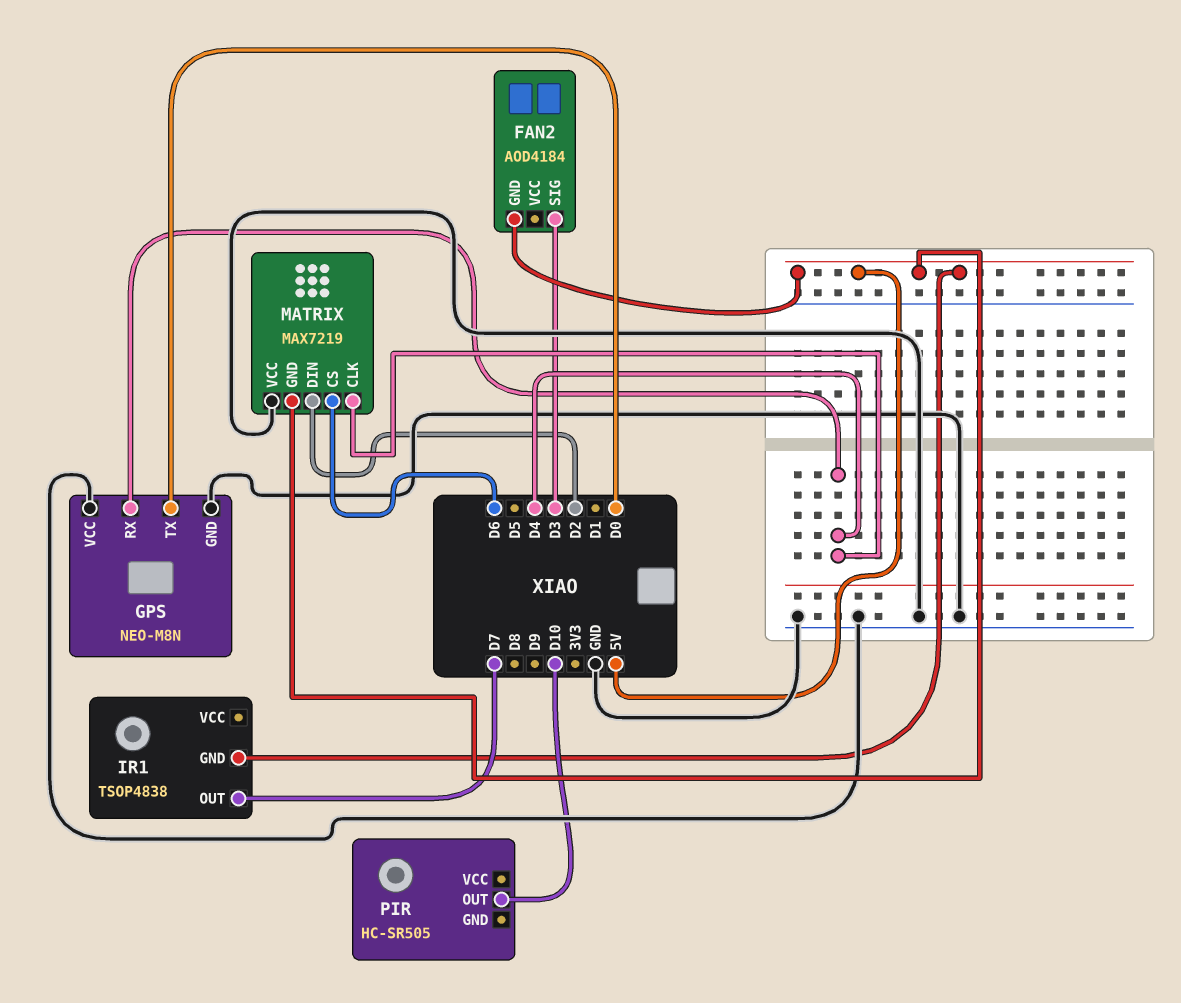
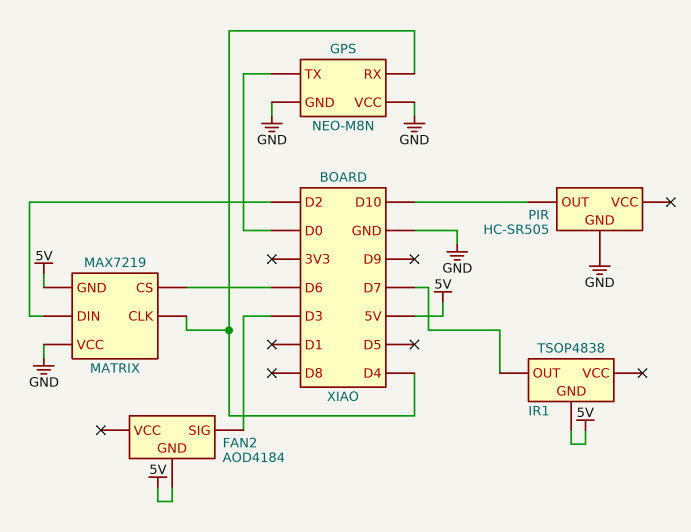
PIR pin GND: none -> GND

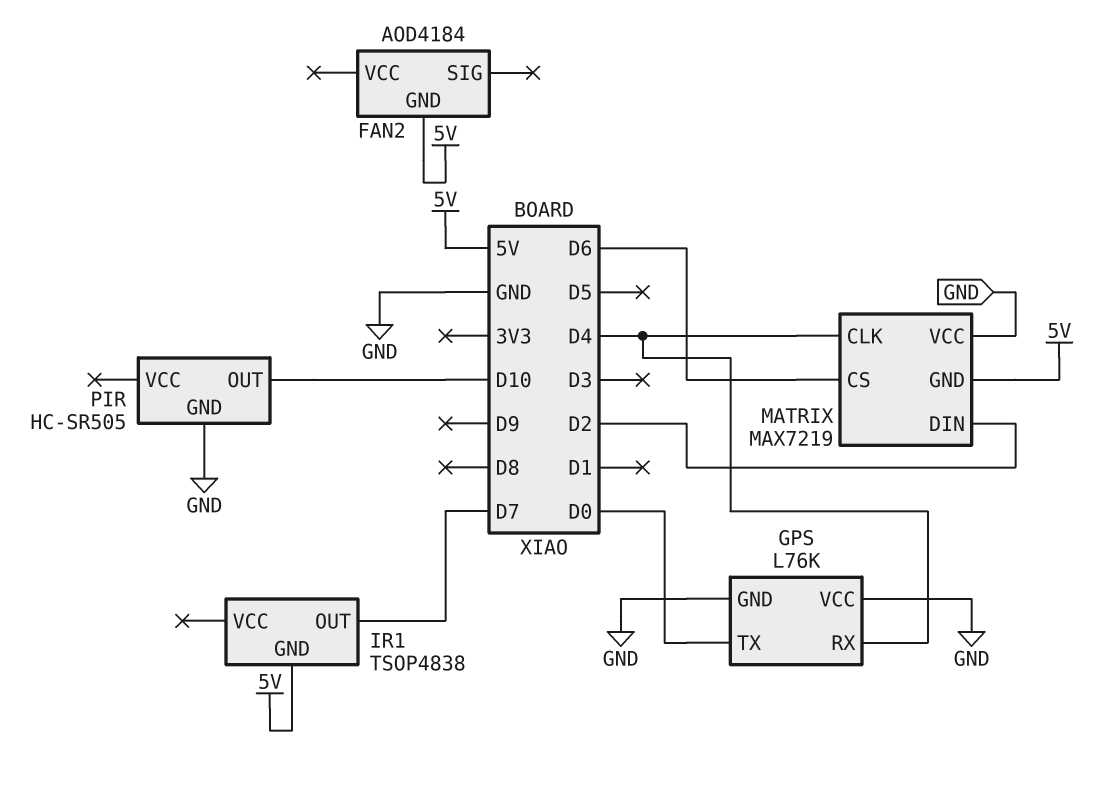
FAN2 pin SIG: D3 -> none
GPS: NEO-M8N -> L76K

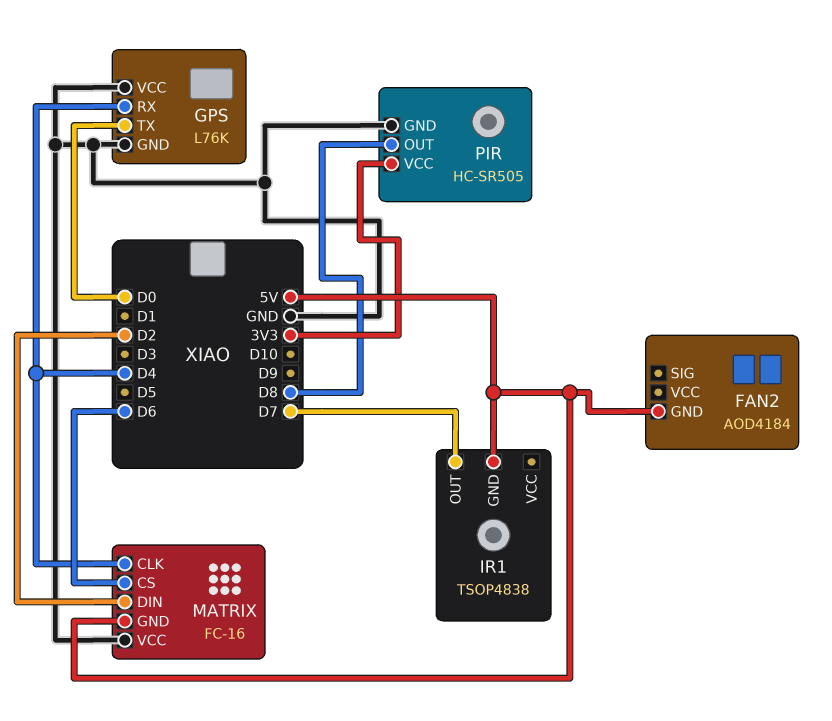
MATRIX: MAX7219 -> FC-16
PIR pin OUT: D10 -> D8
PIR pin VCC: none -> 3V3

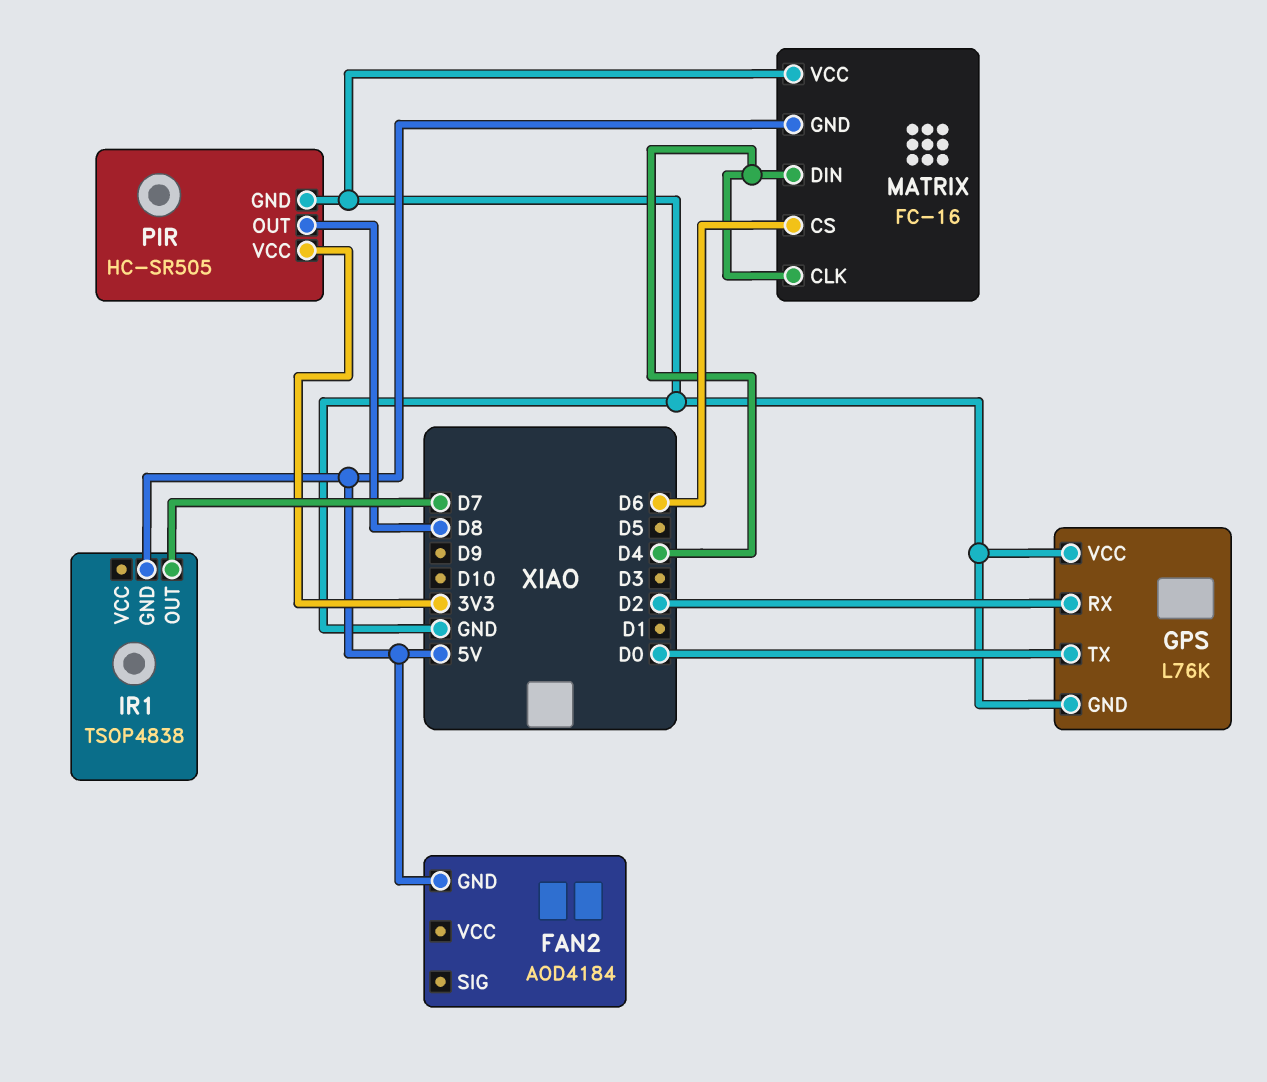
GPS pin RX: D4 -> D2
MATRIX pin DIN: D2 -> D4

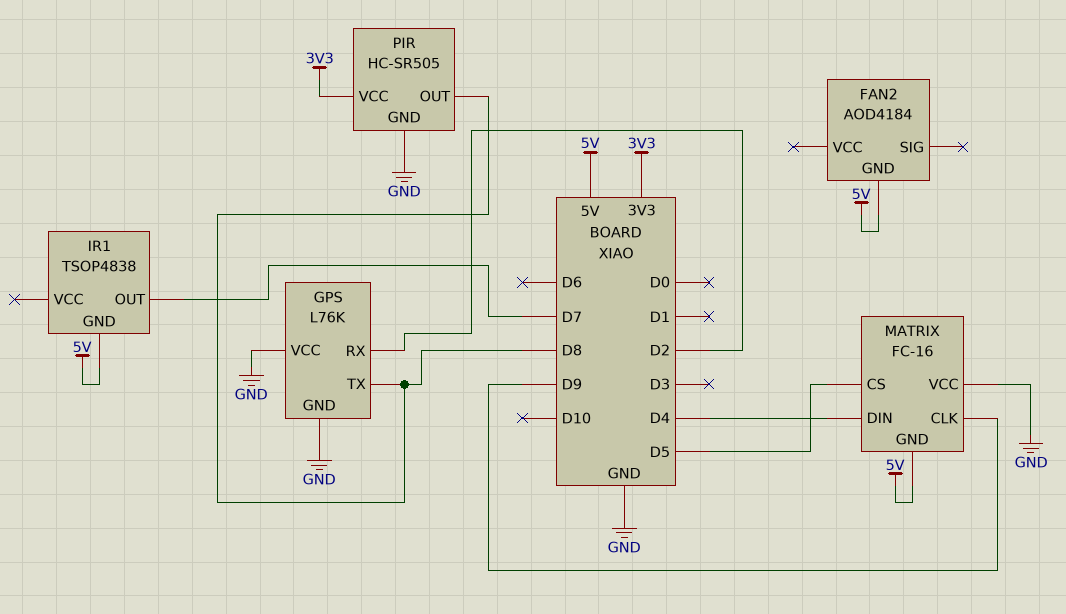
GPS pin TX: D0 -> D8
MATRIX pin CLK: D4 -> D9
MATRIX pin CS: D6 -> D5

